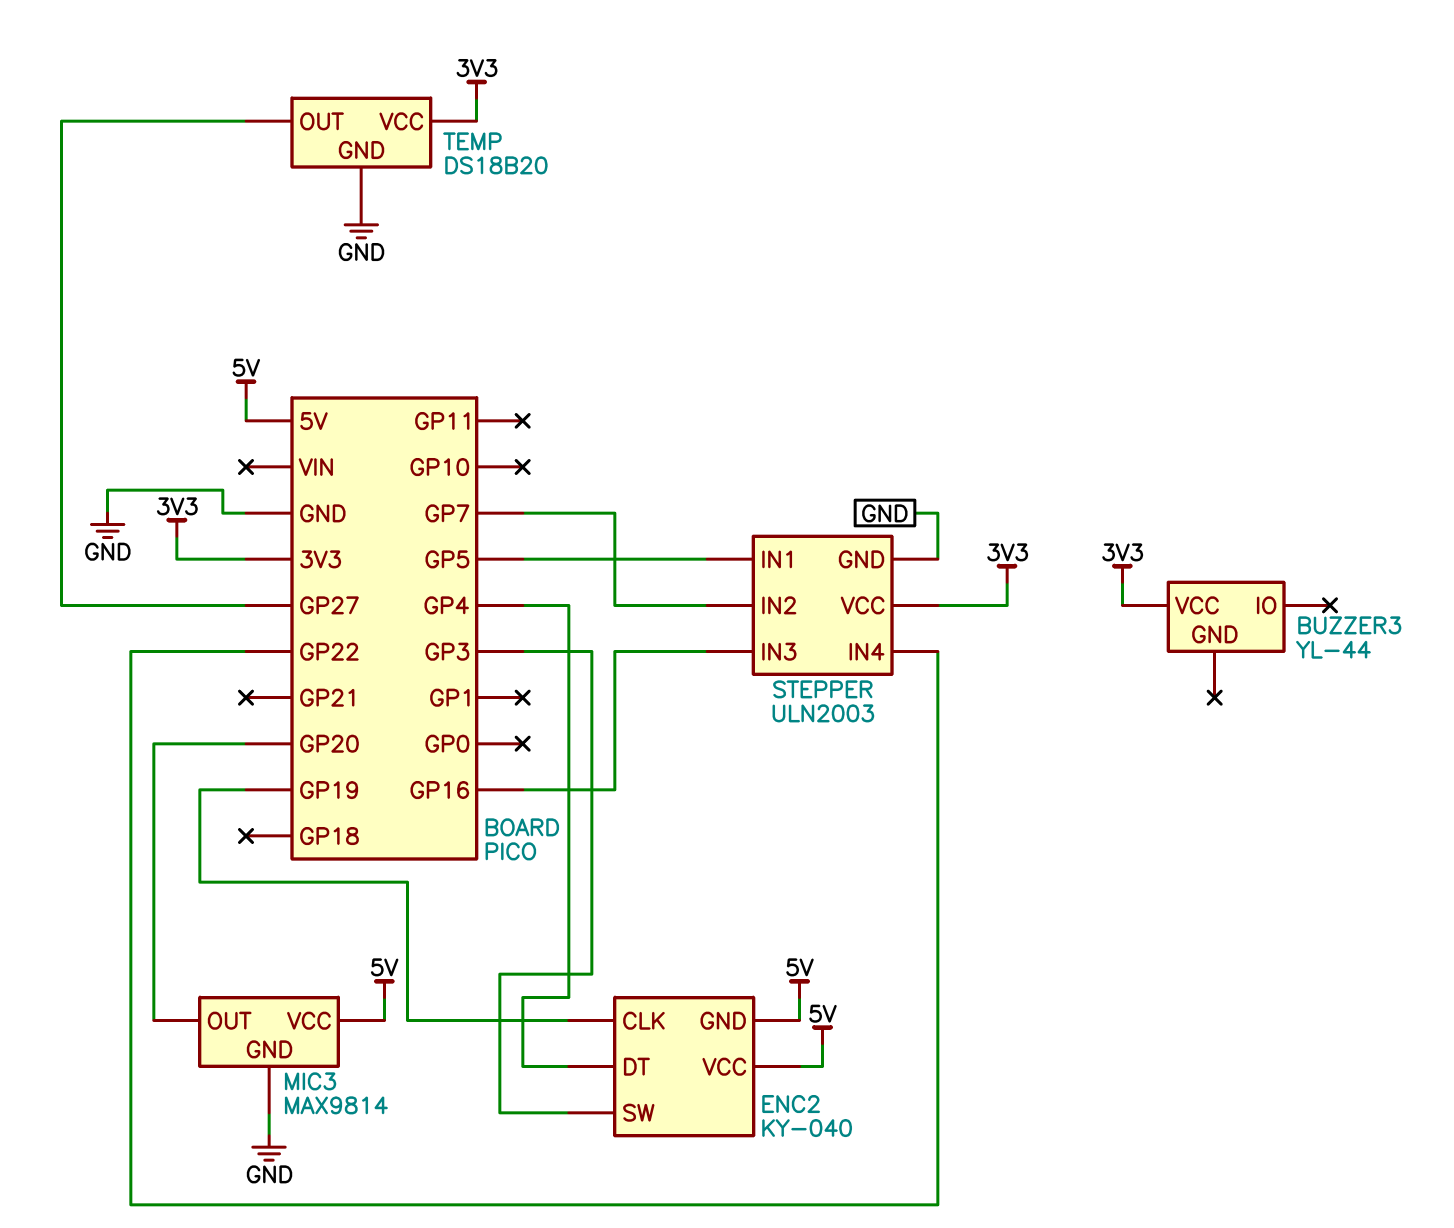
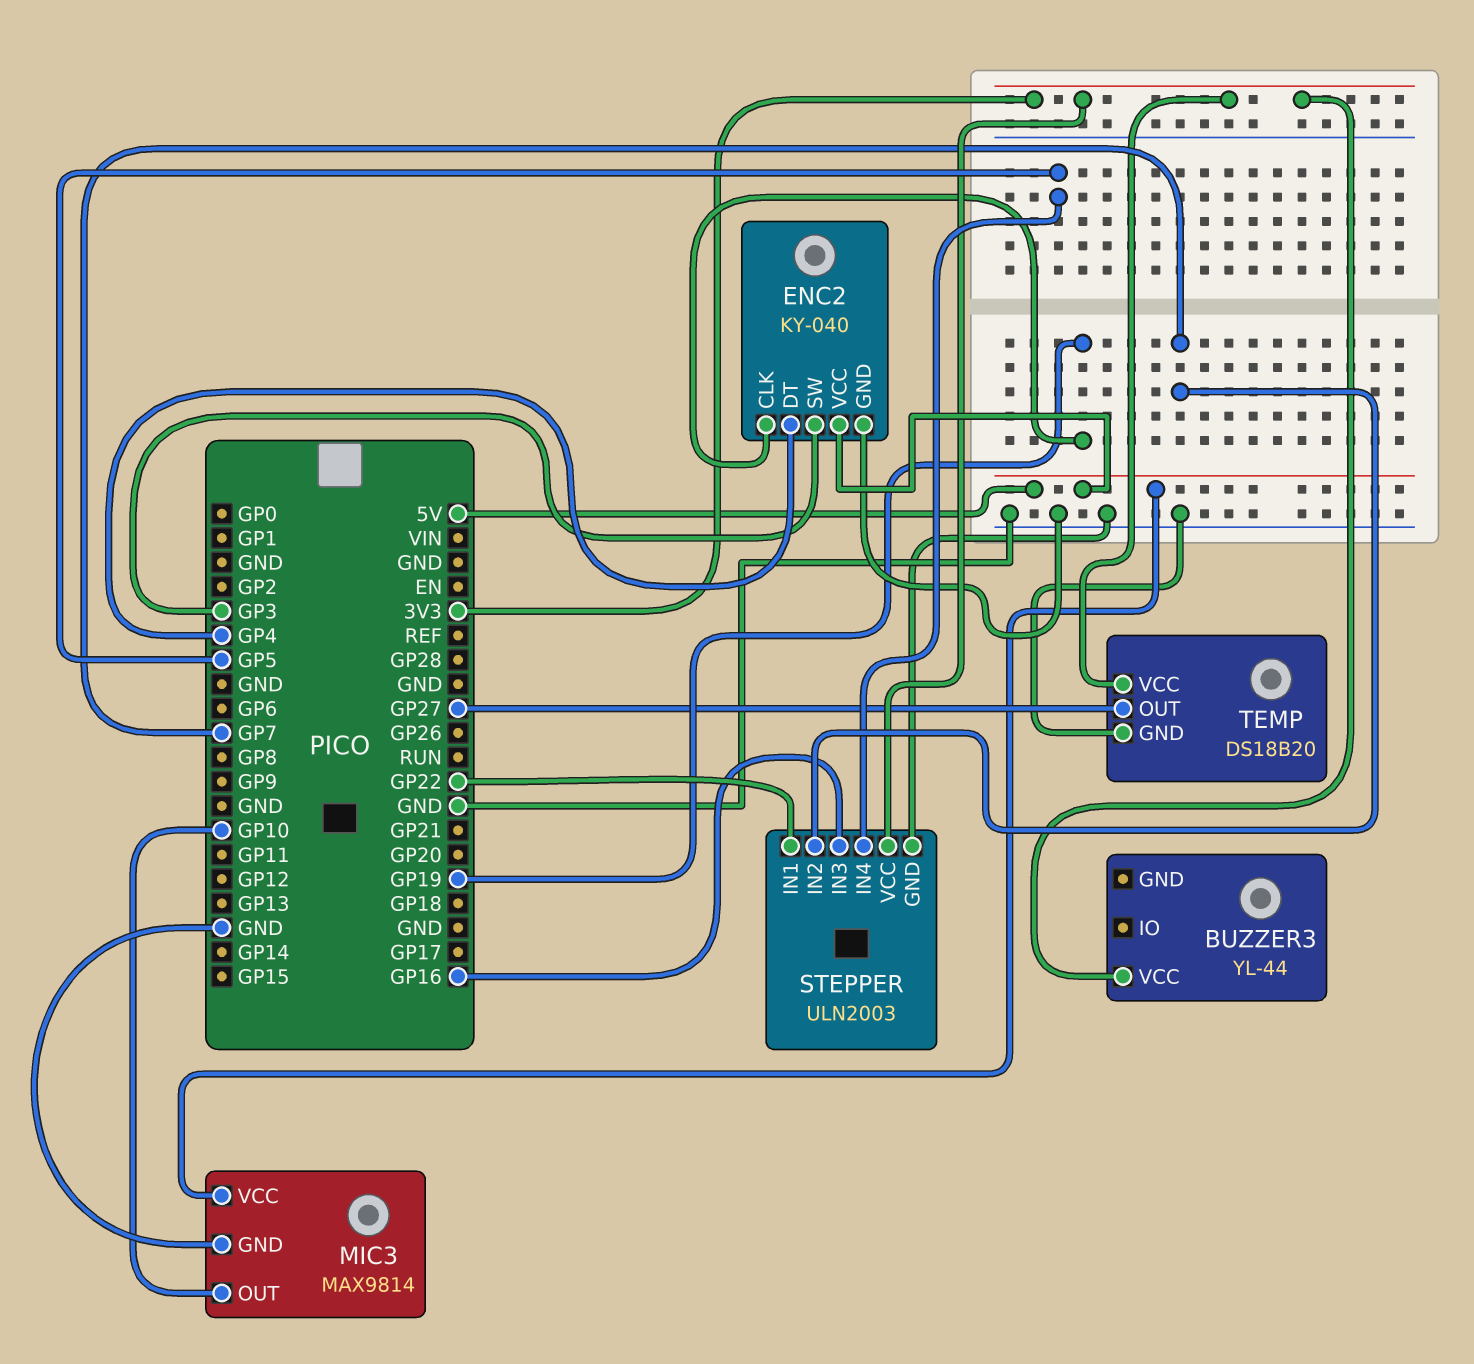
ENC2 pin GND: 5V -> GND
MIC3 pin OUT: GP20 -> GP10
STEPPER pin IN1: GP5 -> GP22
STEPPER pin IN4: GP22 -> GP5

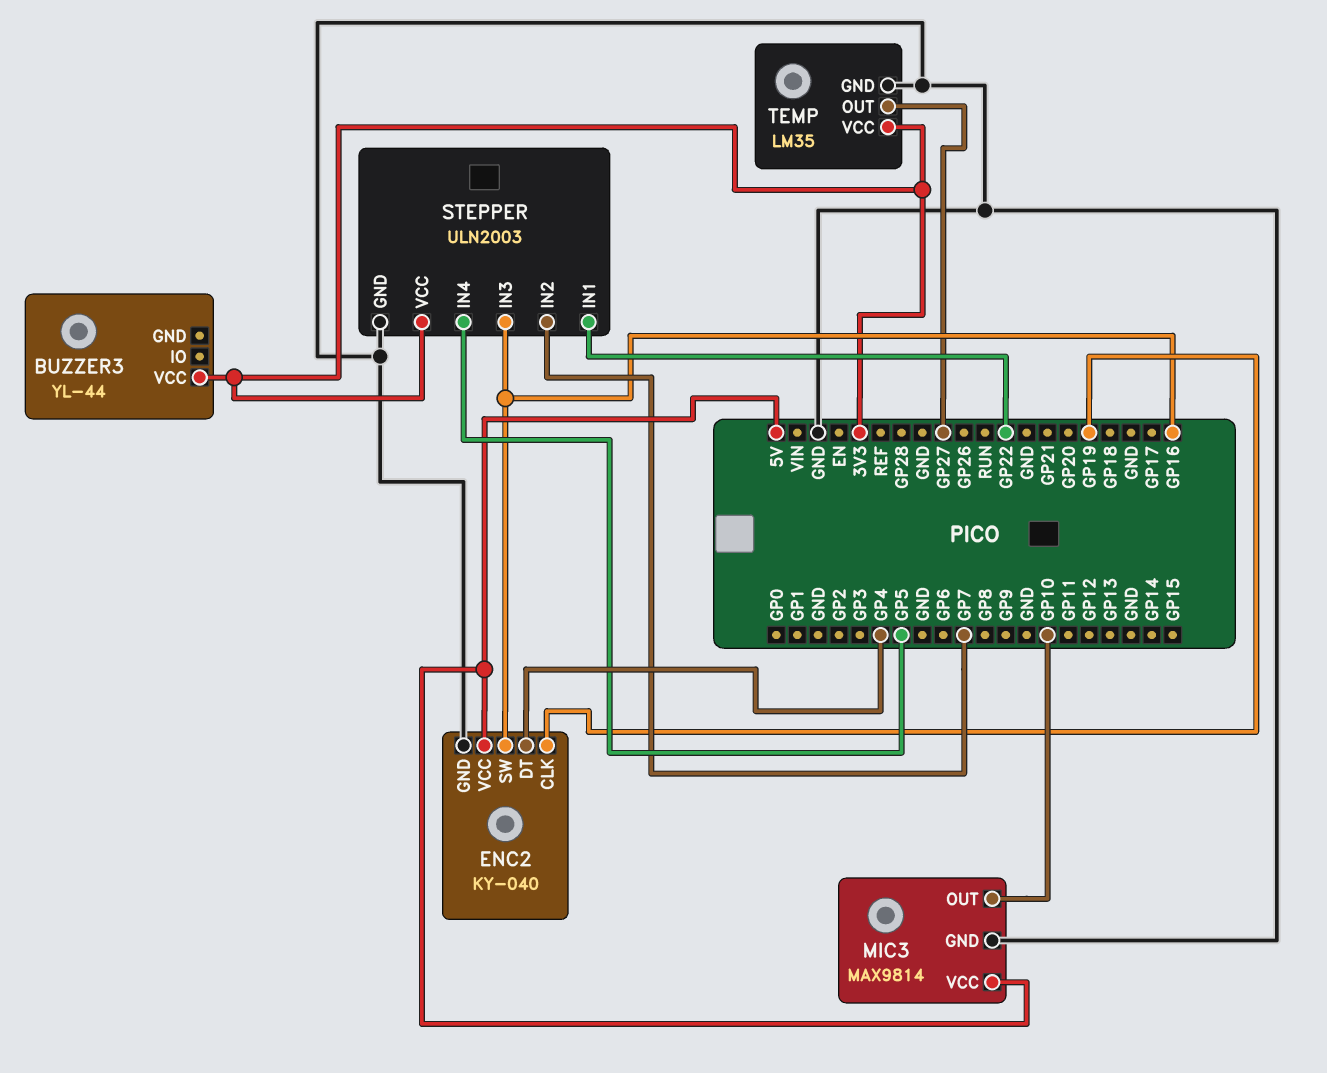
ENC2 pin SW: GP3 -> GP16
TEMP: DS18B20 -> LM35

